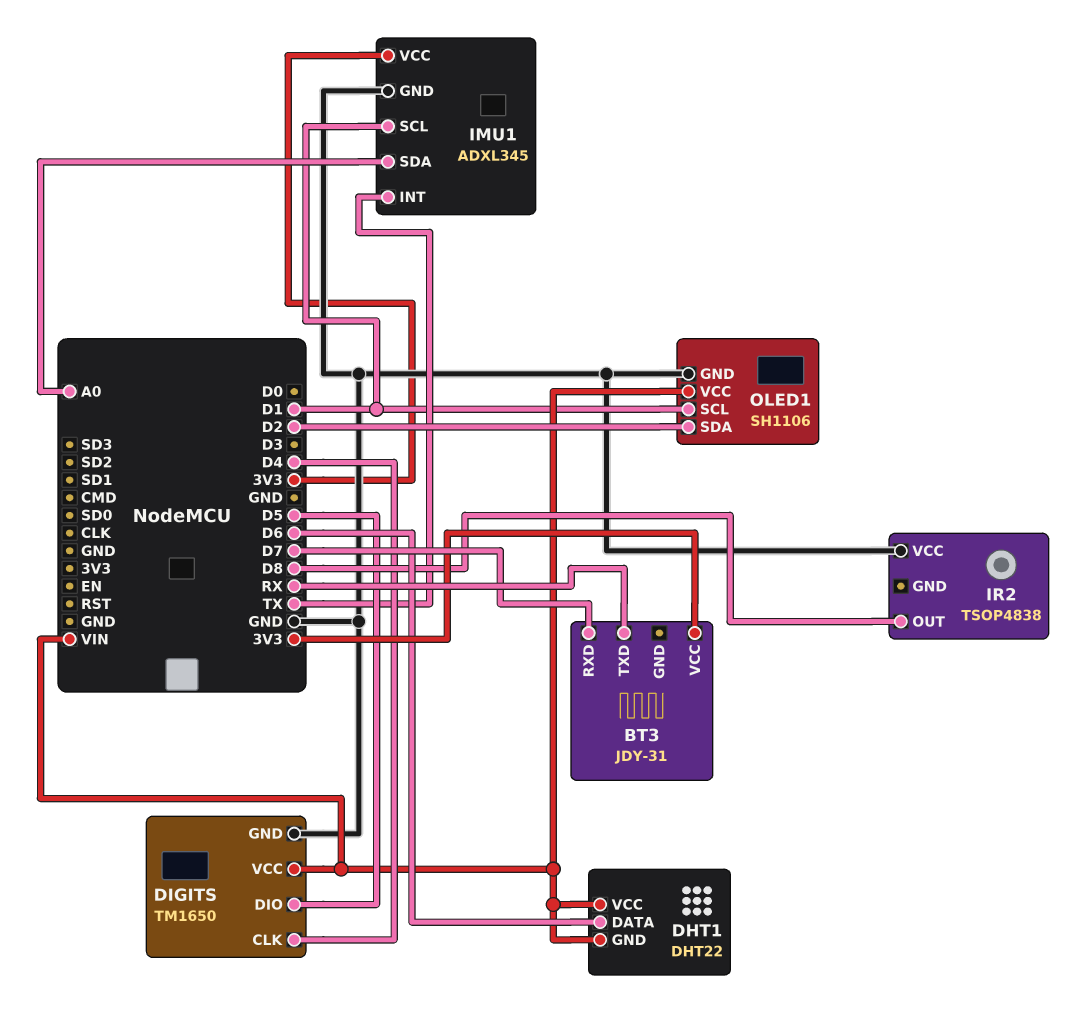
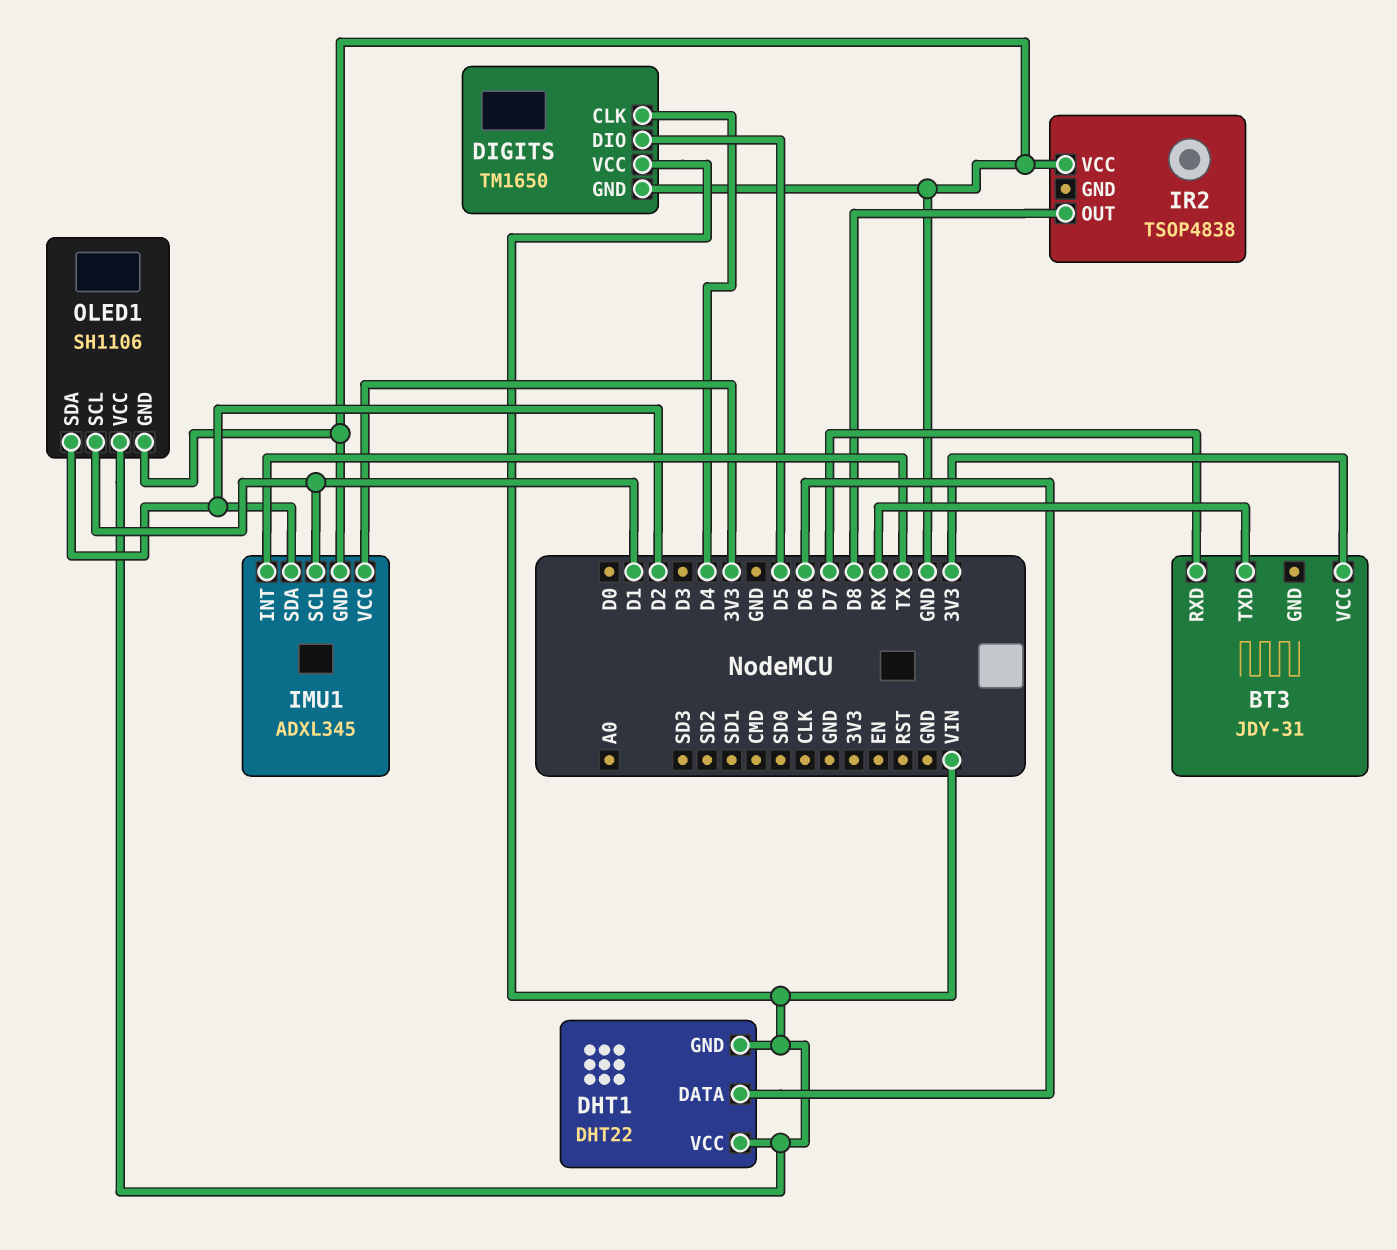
IMU1 pin SDA: A0 -> D2

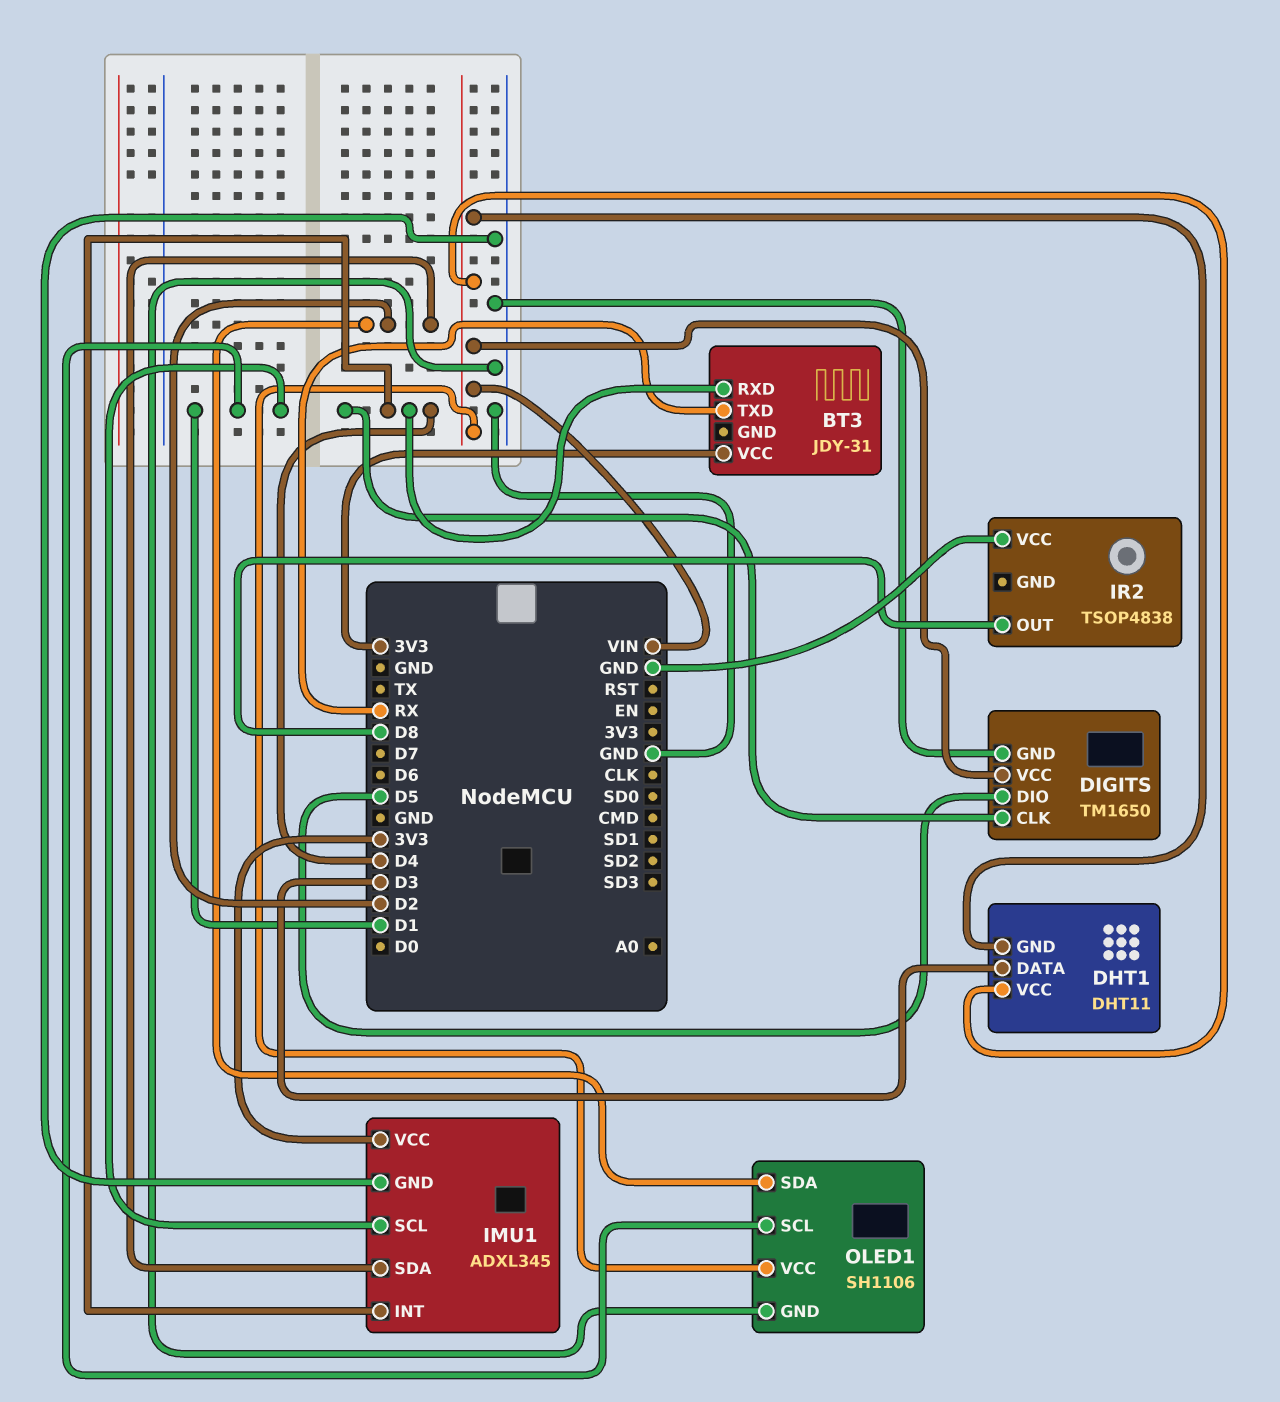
BT3 pin RXD: D7 -> D4
DHT1: DHT22 -> DHT11
DHT1 pin DATA: D6 -> D3
IMU1 pin INT: TX -> D4

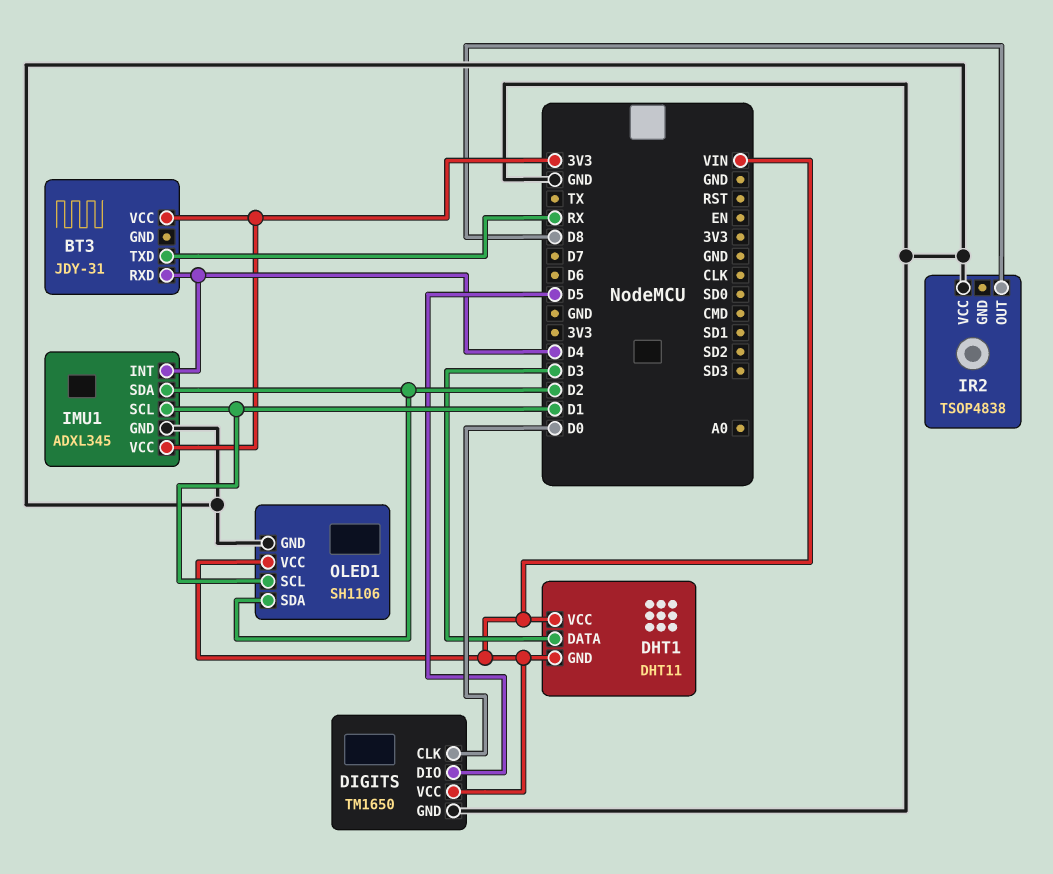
DIGITS pin CLK: D4 -> D0

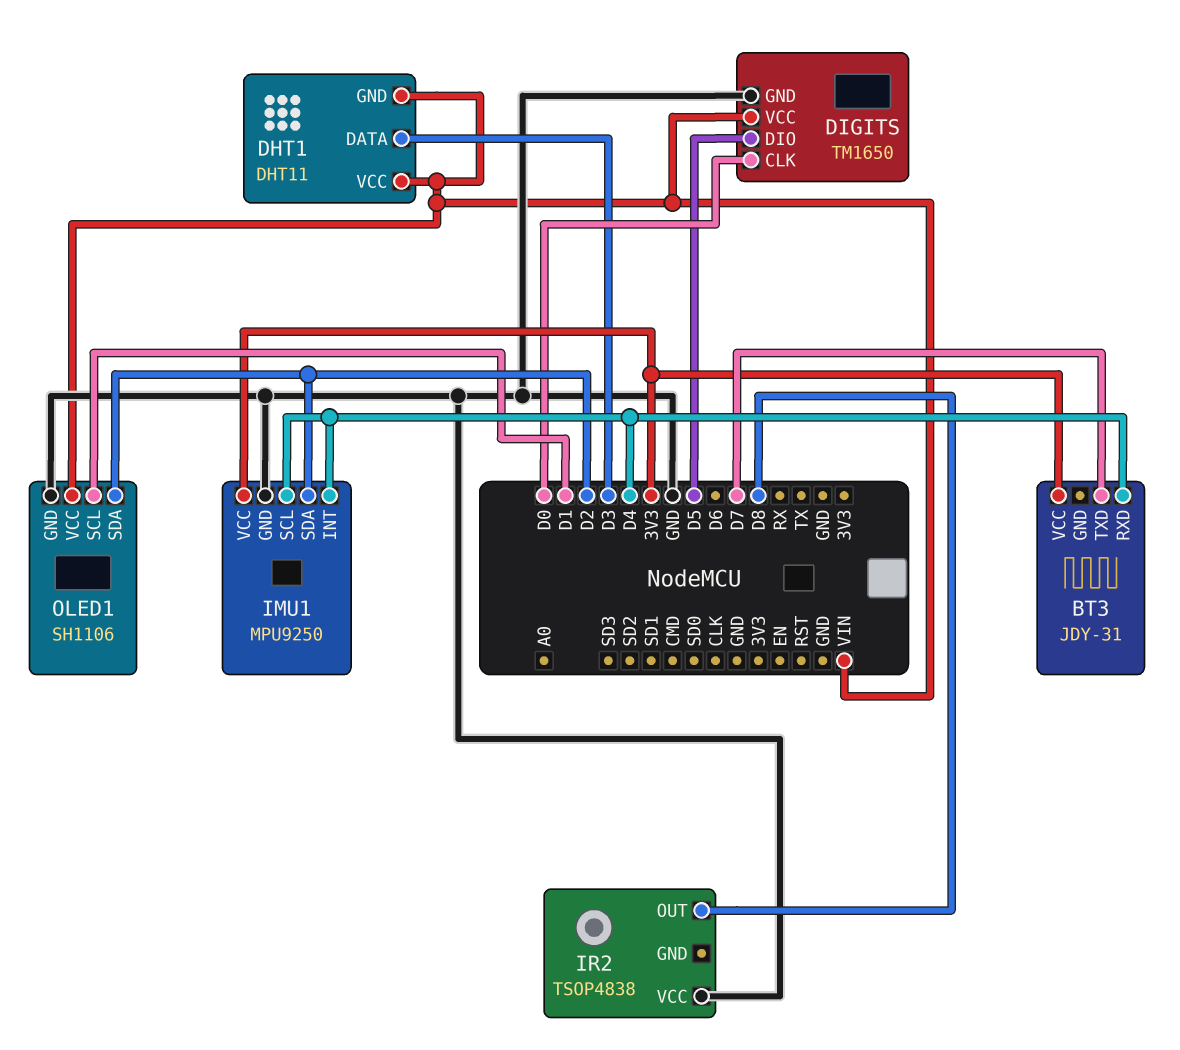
BT3 pin TXD: RX -> D7
IMU1: ADXL345 -> MPU9250
IMU1 pin SCL: D1 -> D4

